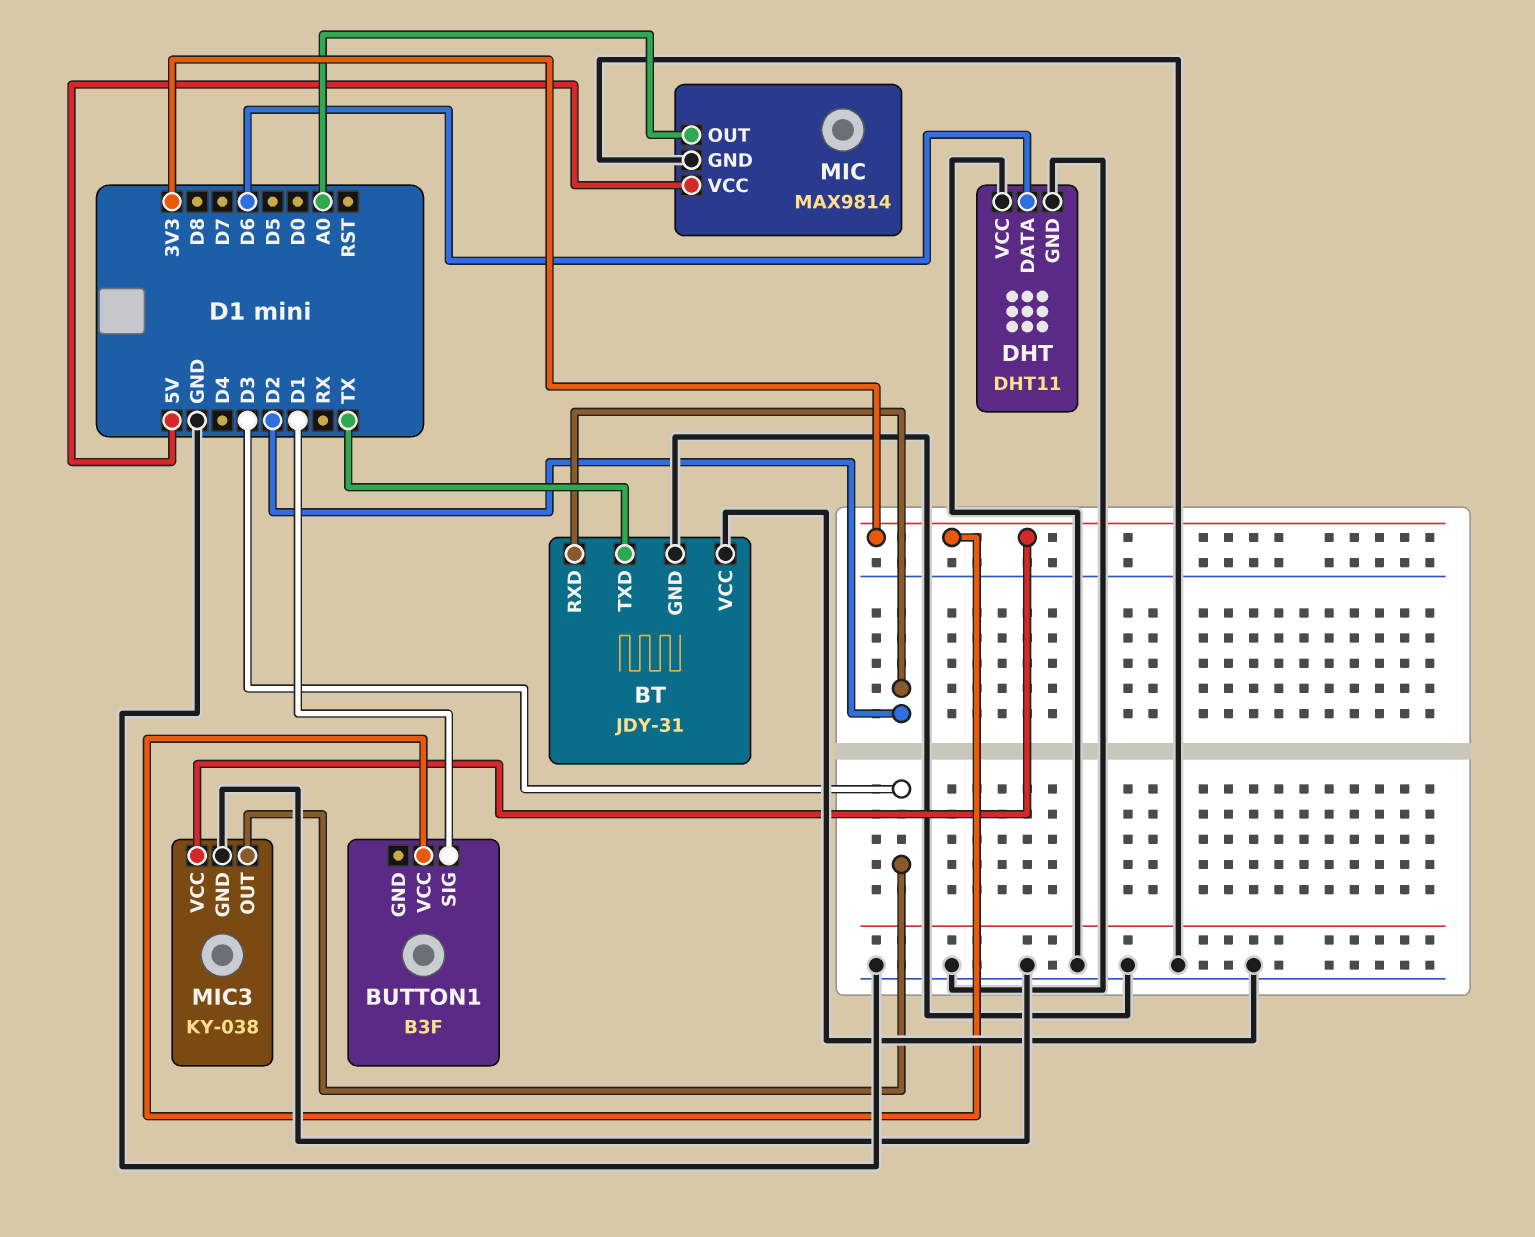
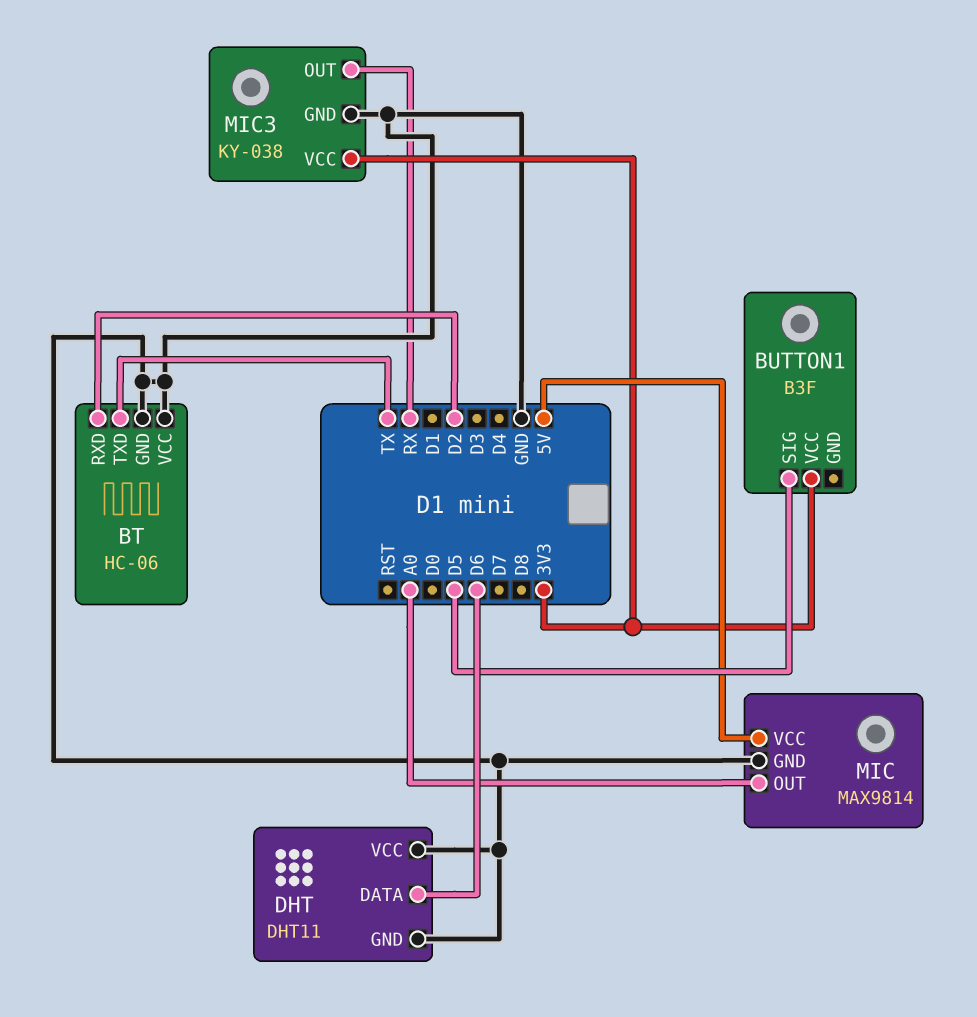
BT: JDY-31 -> HC-06
BUTTON1 pin SIG: D1 -> D5
MIC3 pin OUT: D3 -> RX

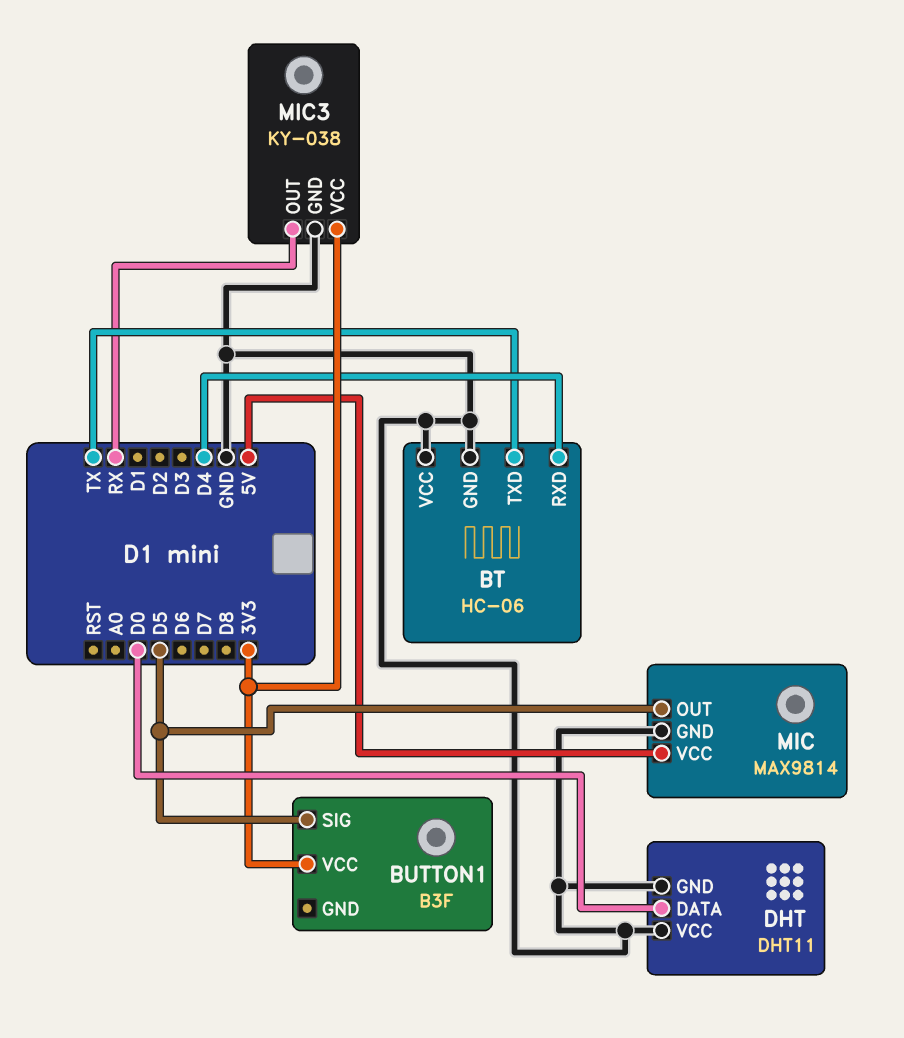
BT pin RXD: D2 -> D4
DHT pin DATA: D6 -> D0
MIC pin OUT: A0 -> D5

